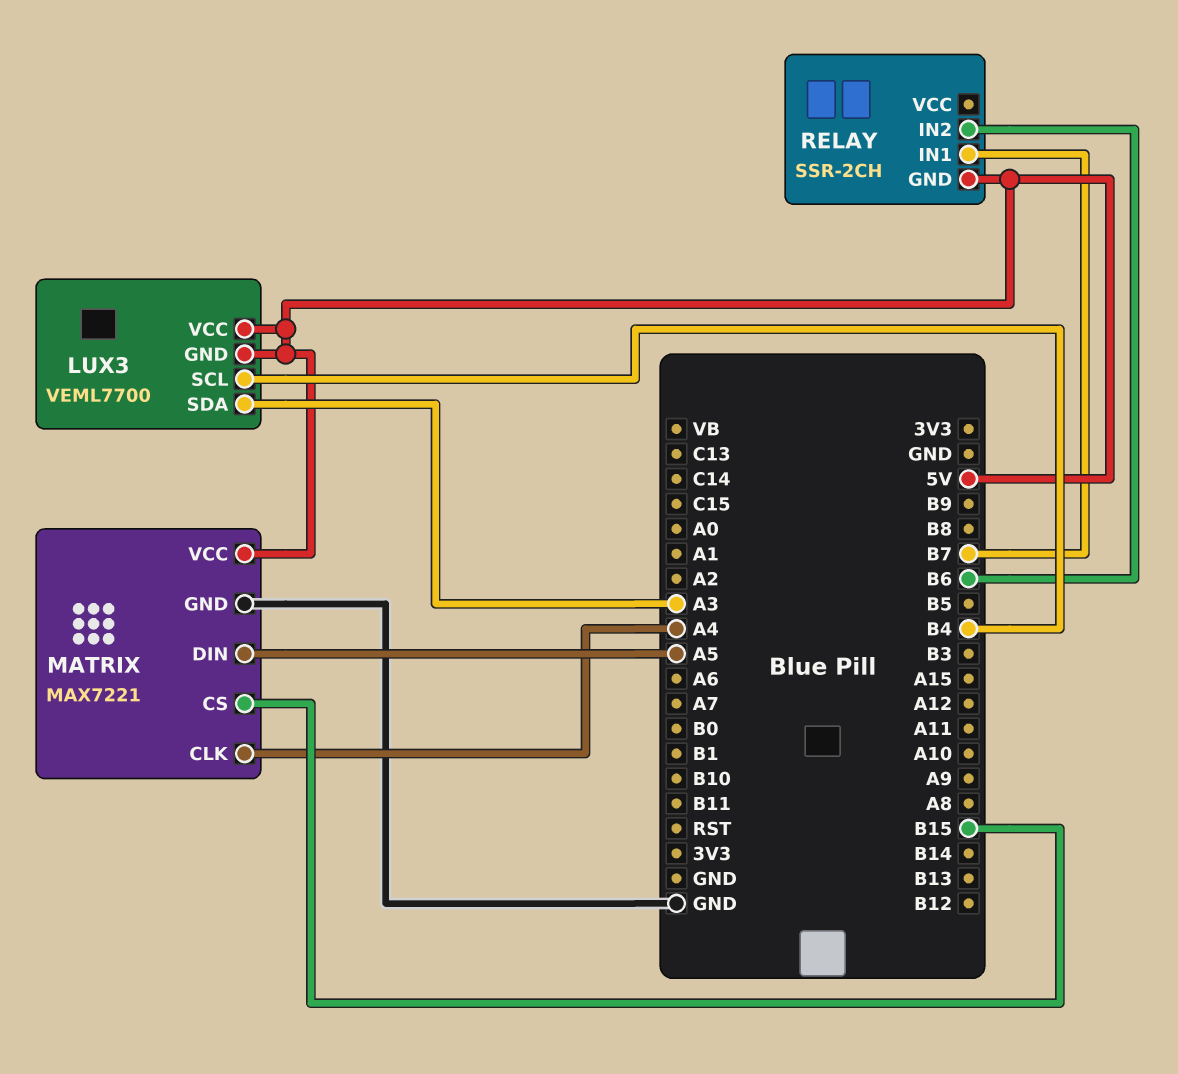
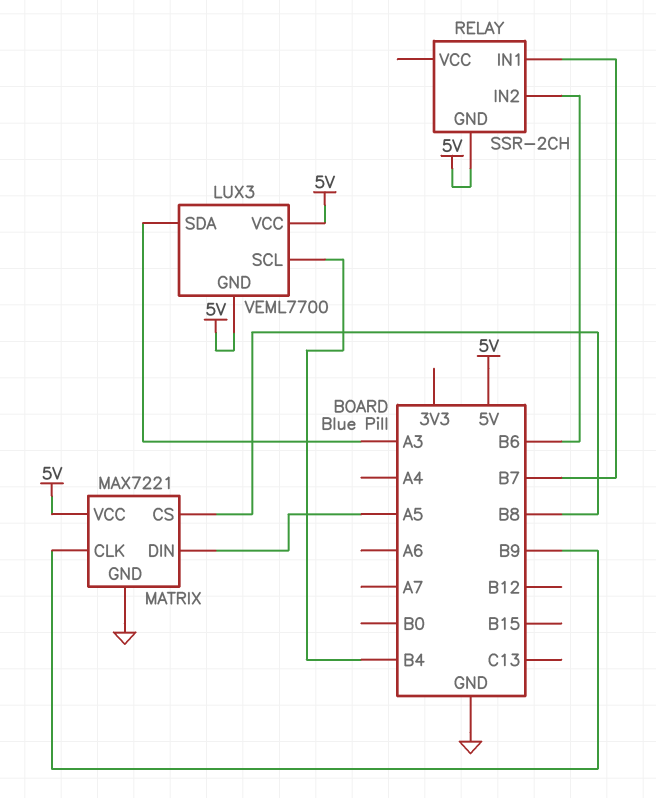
MATRIX pin CLK: A4 -> B9
MATRIX pin CS: B15 -> B8

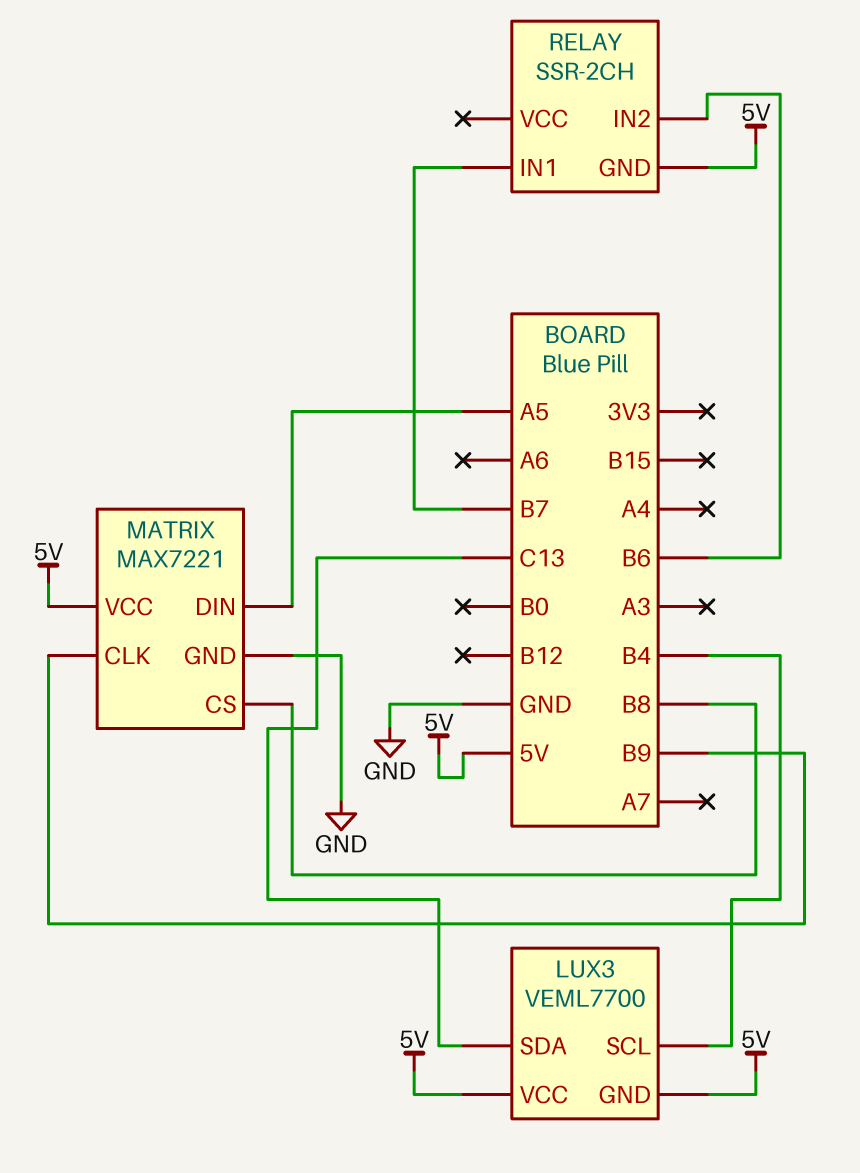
LUX3 pin SDA: A3 -> C13

